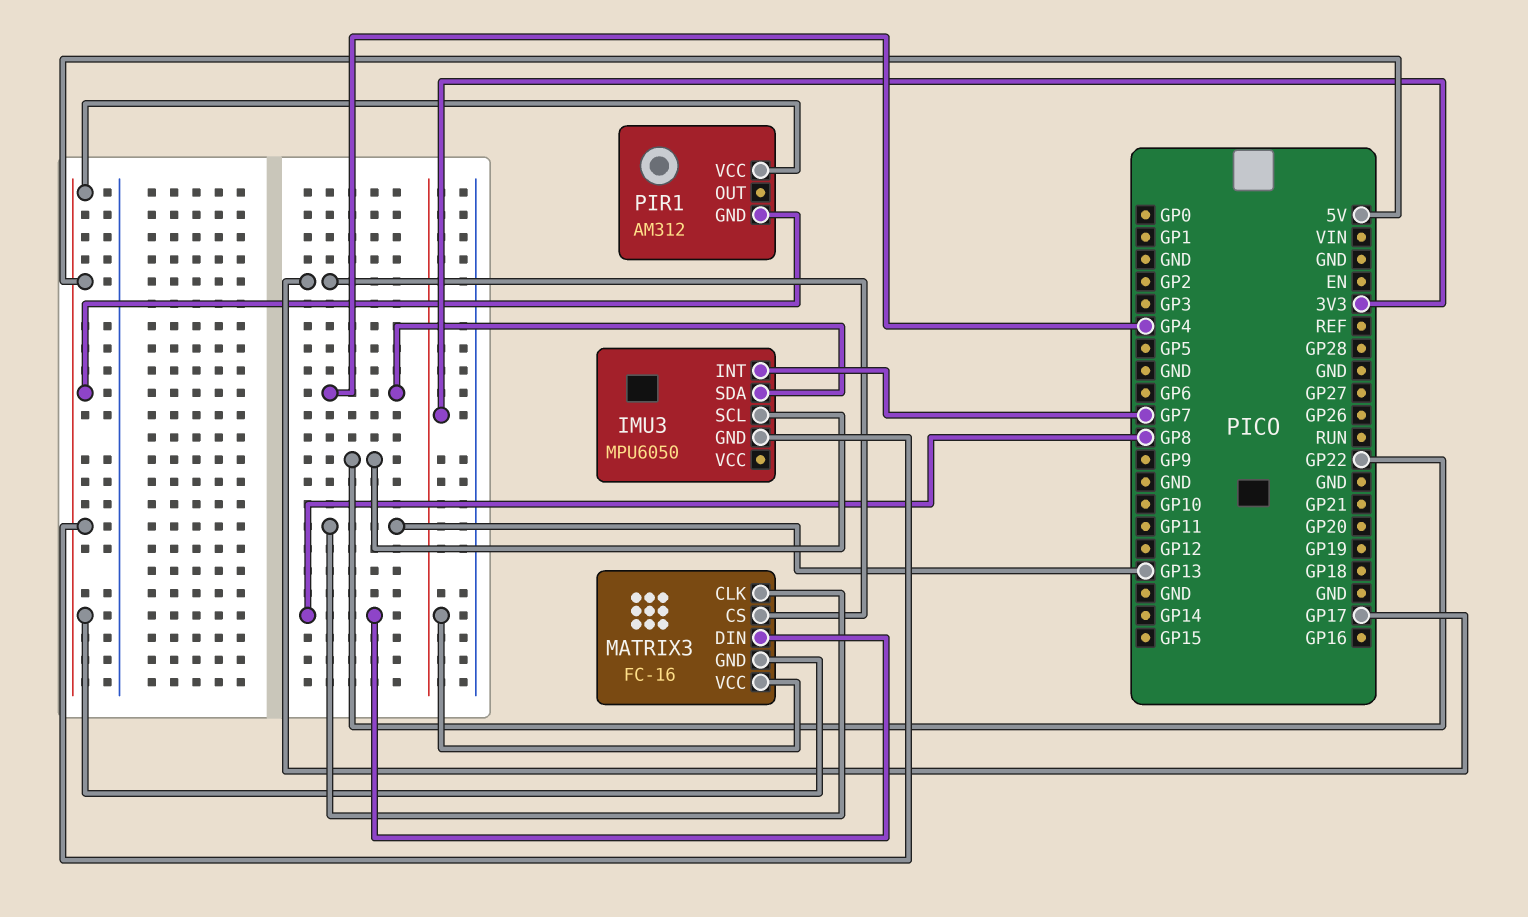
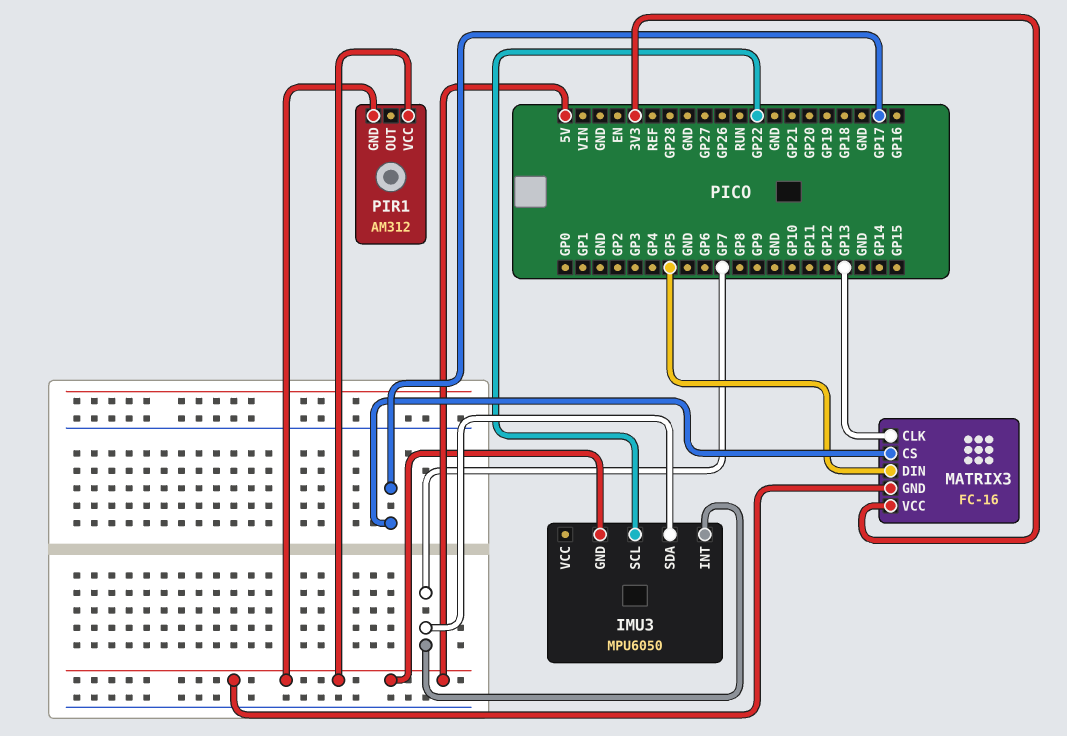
IMU3 pin SDA: GP4 -> GP7
MATRIX3 pin DIN: GP8 -> GP5

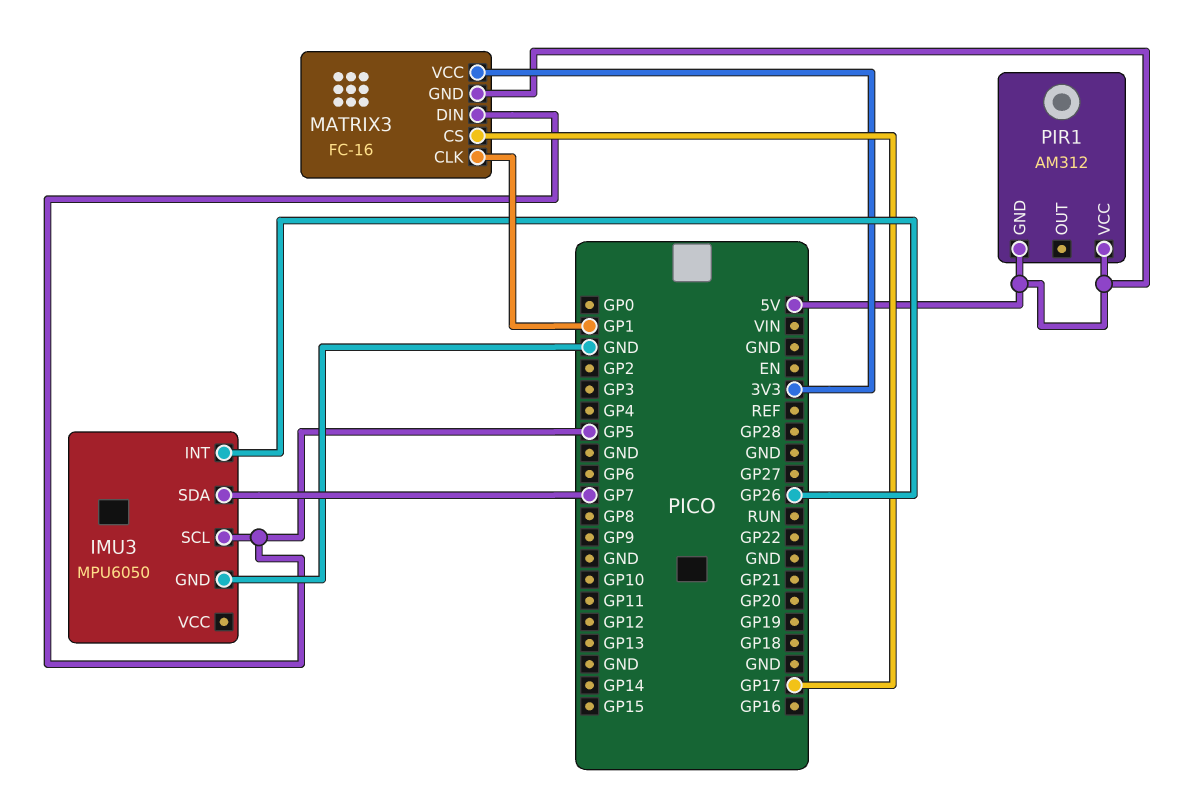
IMU3 pin GND: 5V -> GND
IMU3 pin INT: GP7 -> GP26
IMU3 pin SCL: GP22 -> GP5
MATRIX3 pin CLK: GP13 -> GP1

